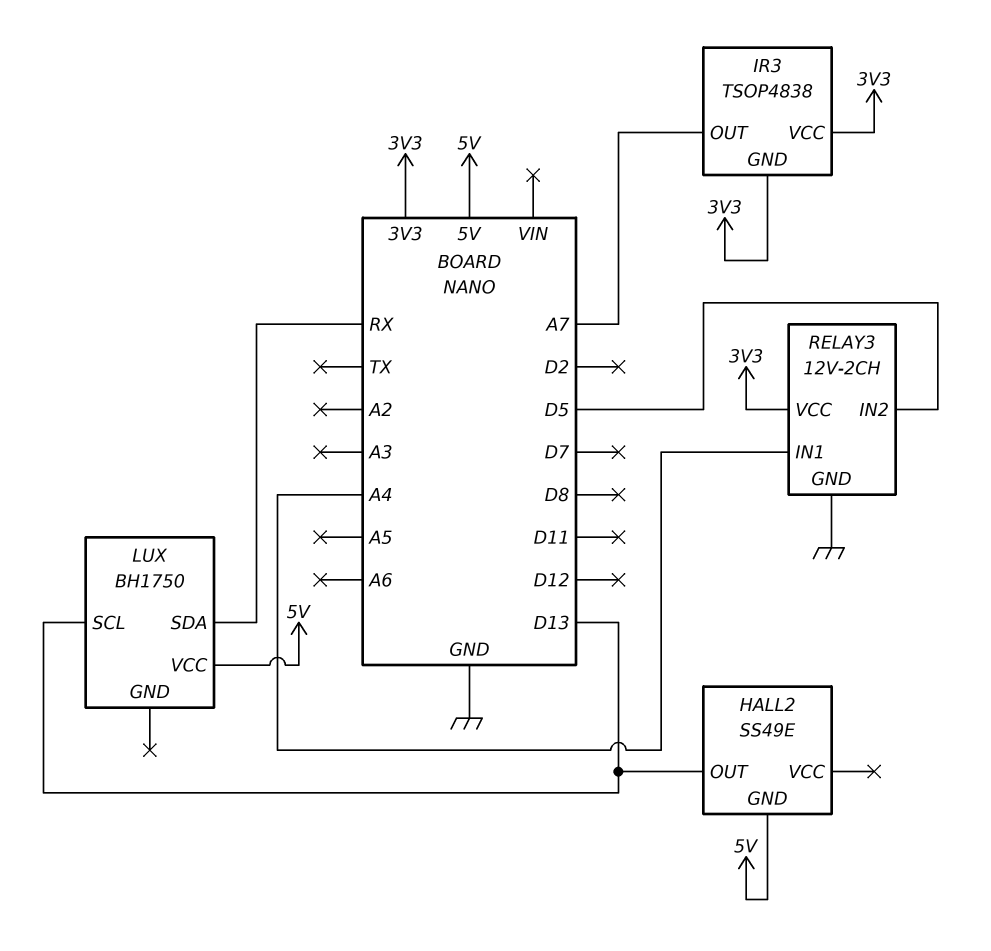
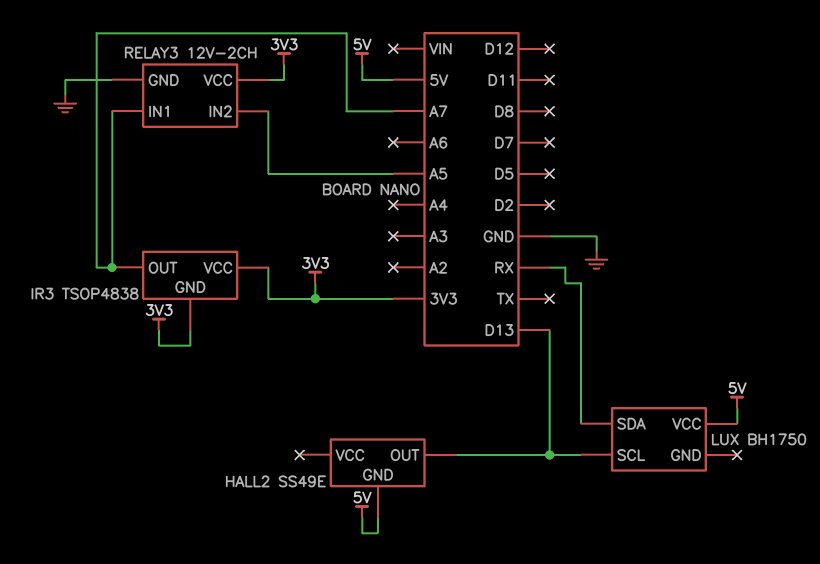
RELAY3 pin IN1: A4 -> A7
RELAY3 pin IN2: D5 -> A5

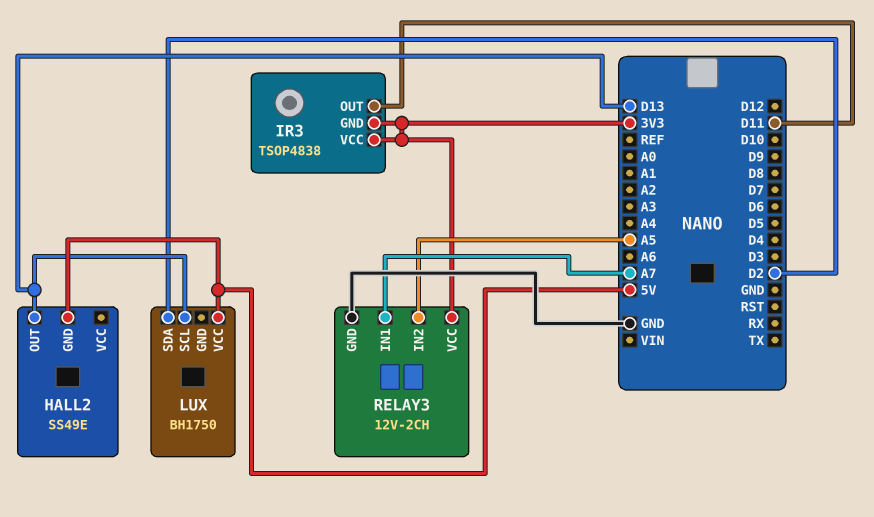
IR3 pin OUT: A7 -> D11
LUX pin SDA: RX -> D2

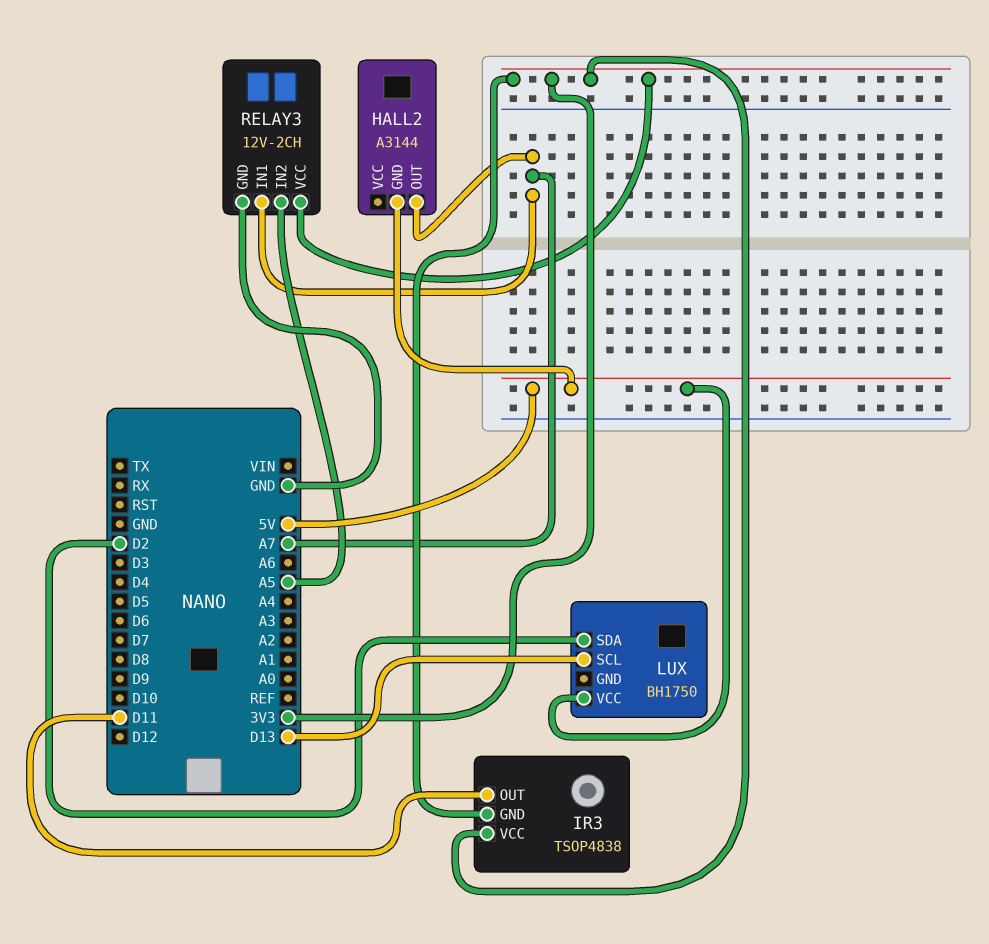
HALL2: SS49E -> A3144
HALL2 pin OUT: D13 -> A7

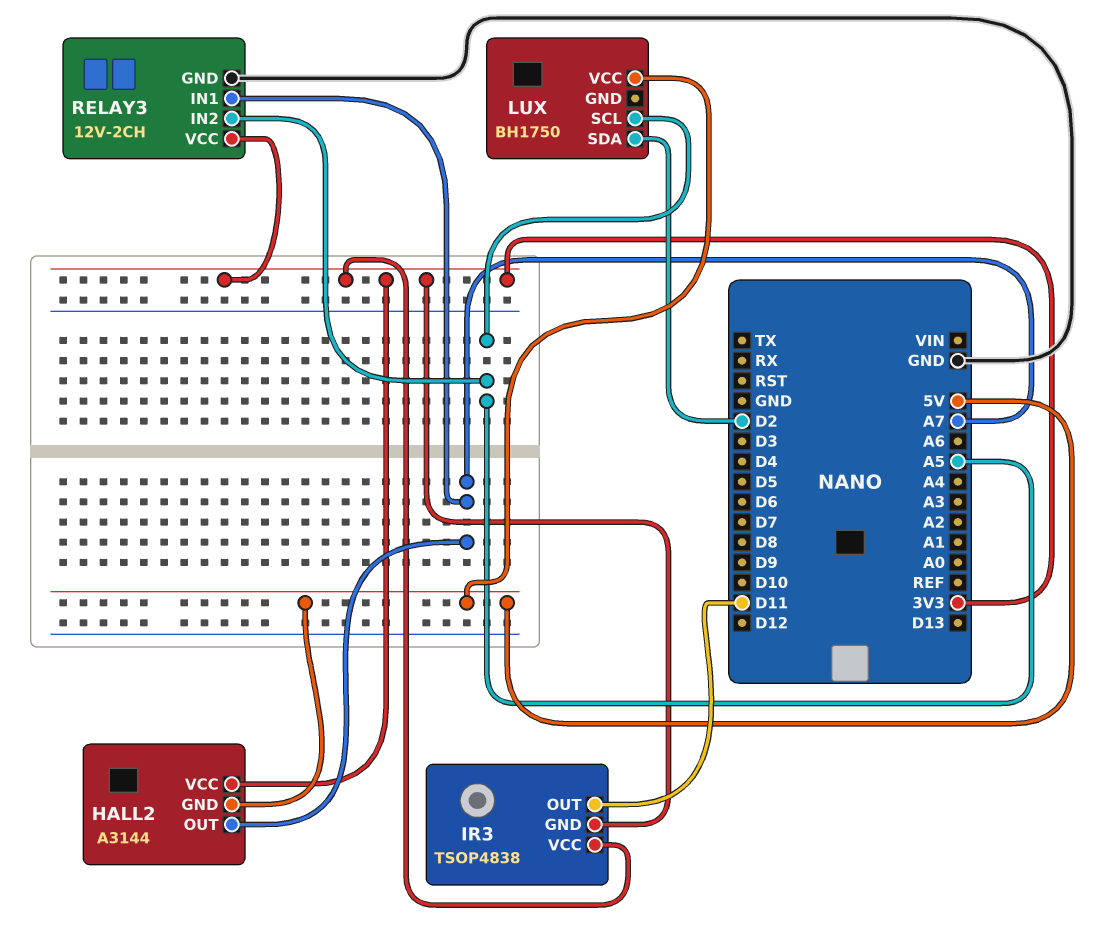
HALL2 pin VCC: none -> 3V3
LUX pin SCL: D13 -> A5

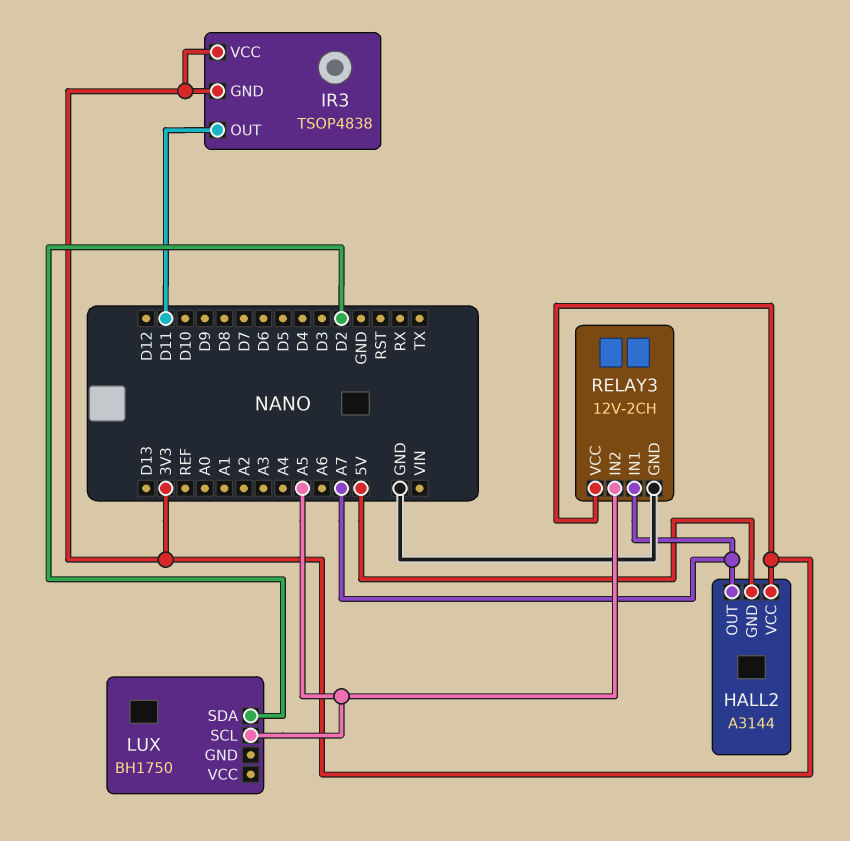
LUX pin VCC: 5V -> none

